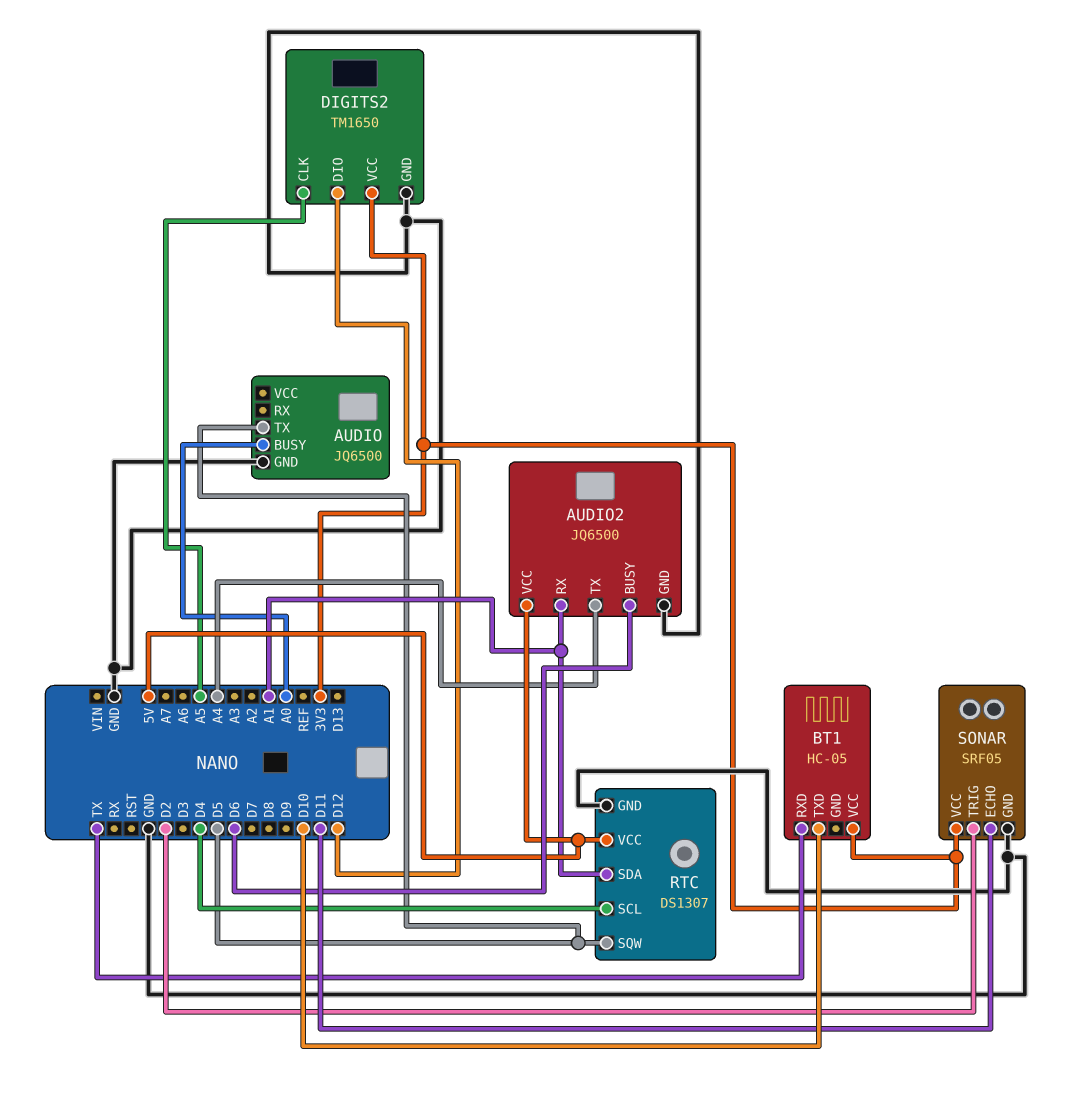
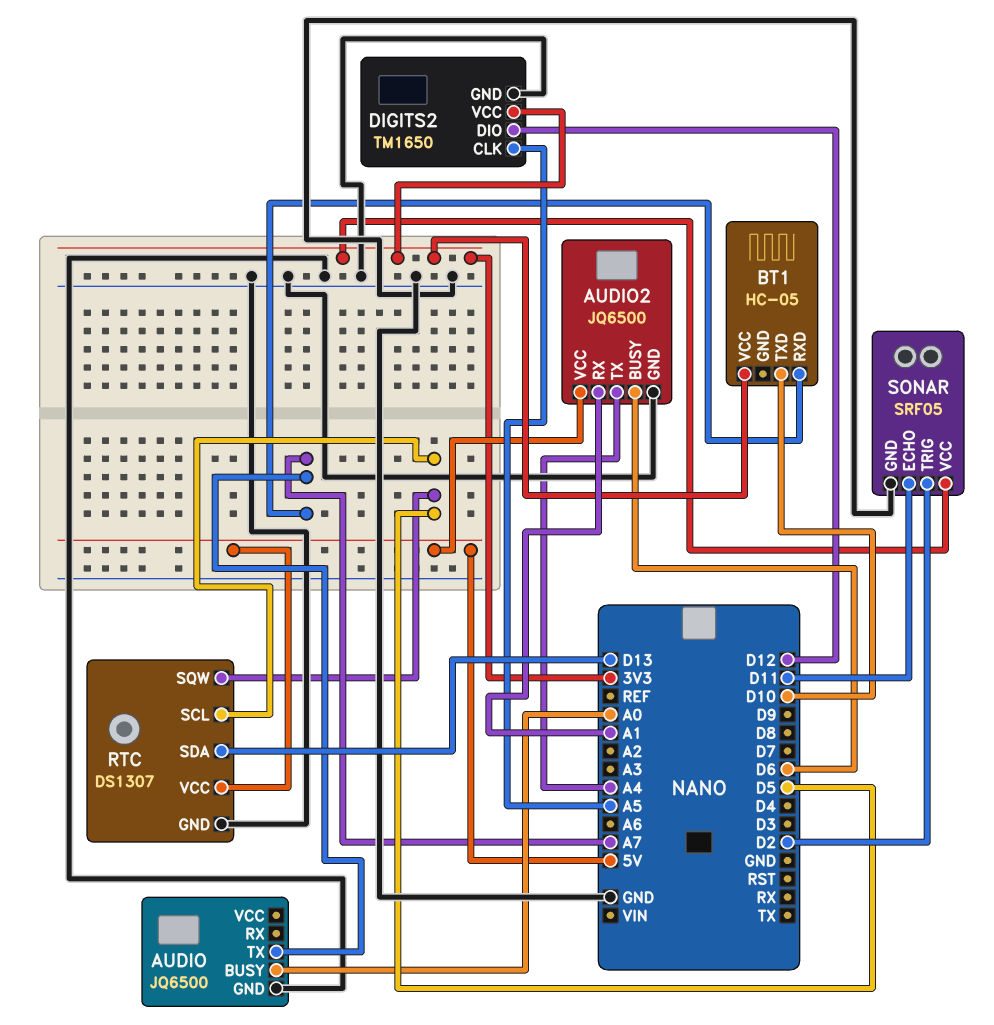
AUDIO pin TX: D5 -> A7
BT1 pin RXD: TX -> A7
RTC pin SCL: D4 -> D5
RTC pin SDA: A1 -> D13

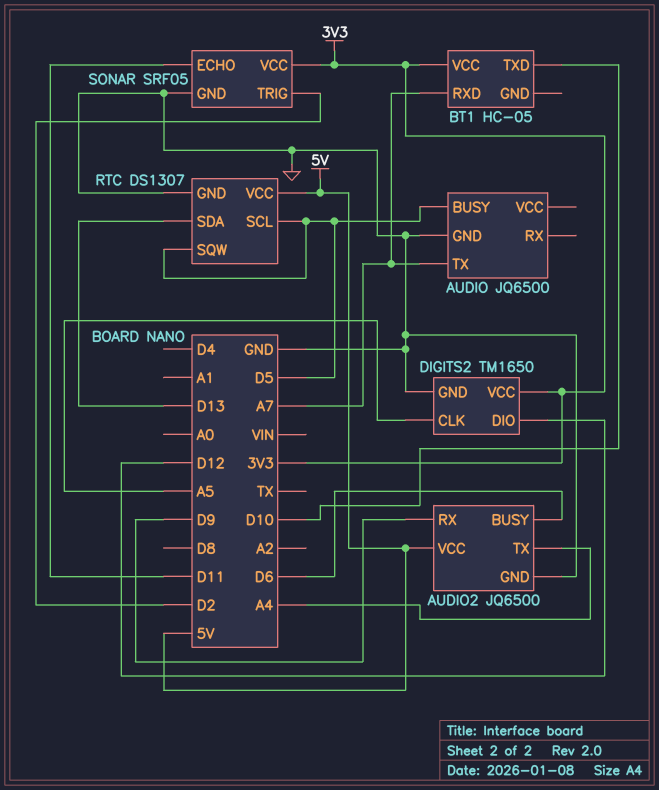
AUDIO pin BUSY: A0 -> D5
AUDIO2 pin RX: A1 -> D9

